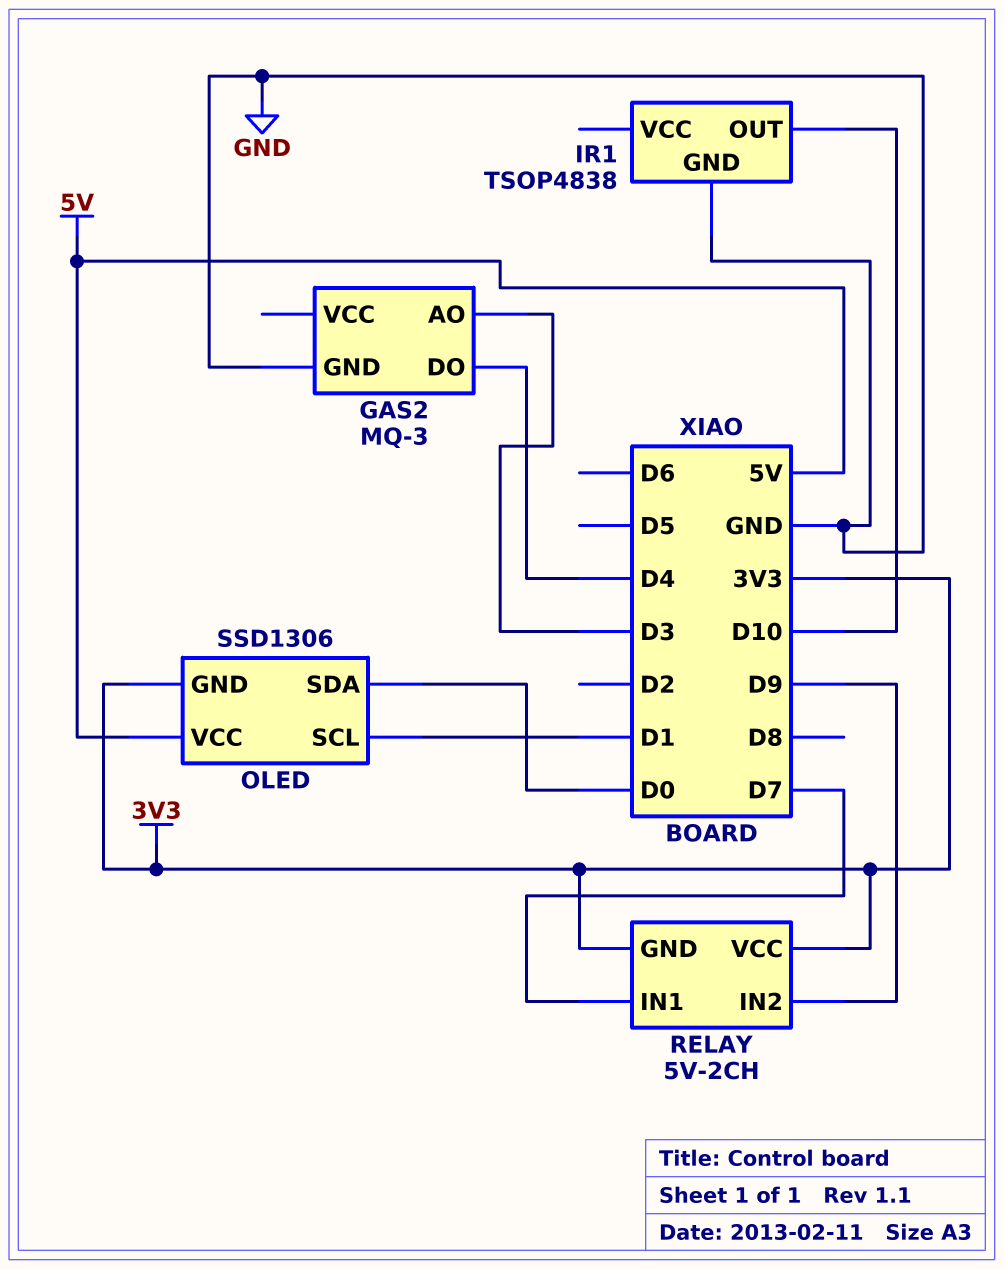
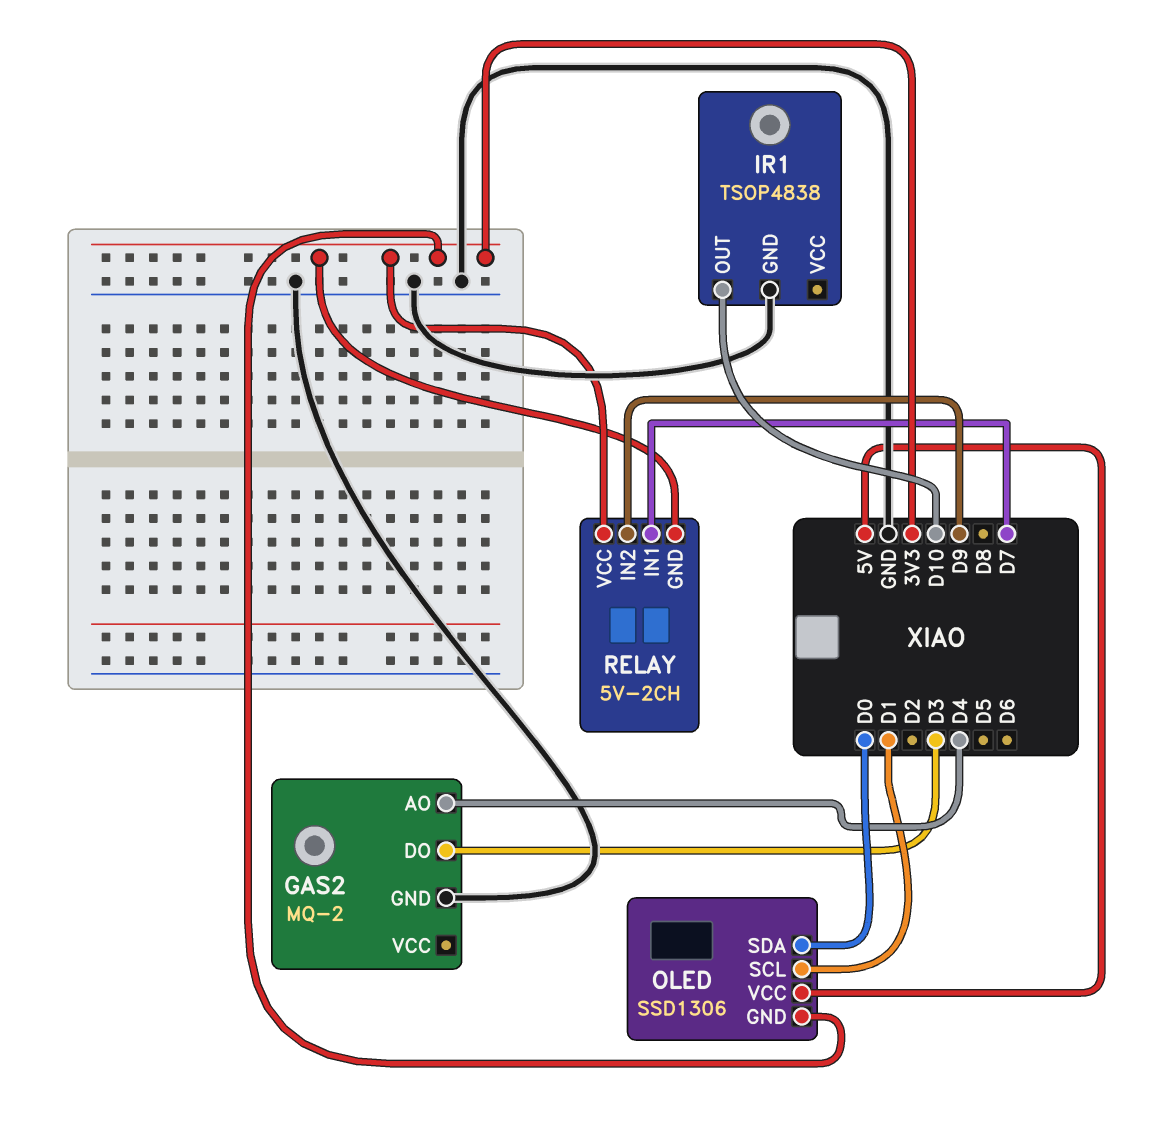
GAS2: MQ-3 -> MQ-2
GAS2 pin AO: D3 -> D4
GAS2 pin DO: D4 -> D3

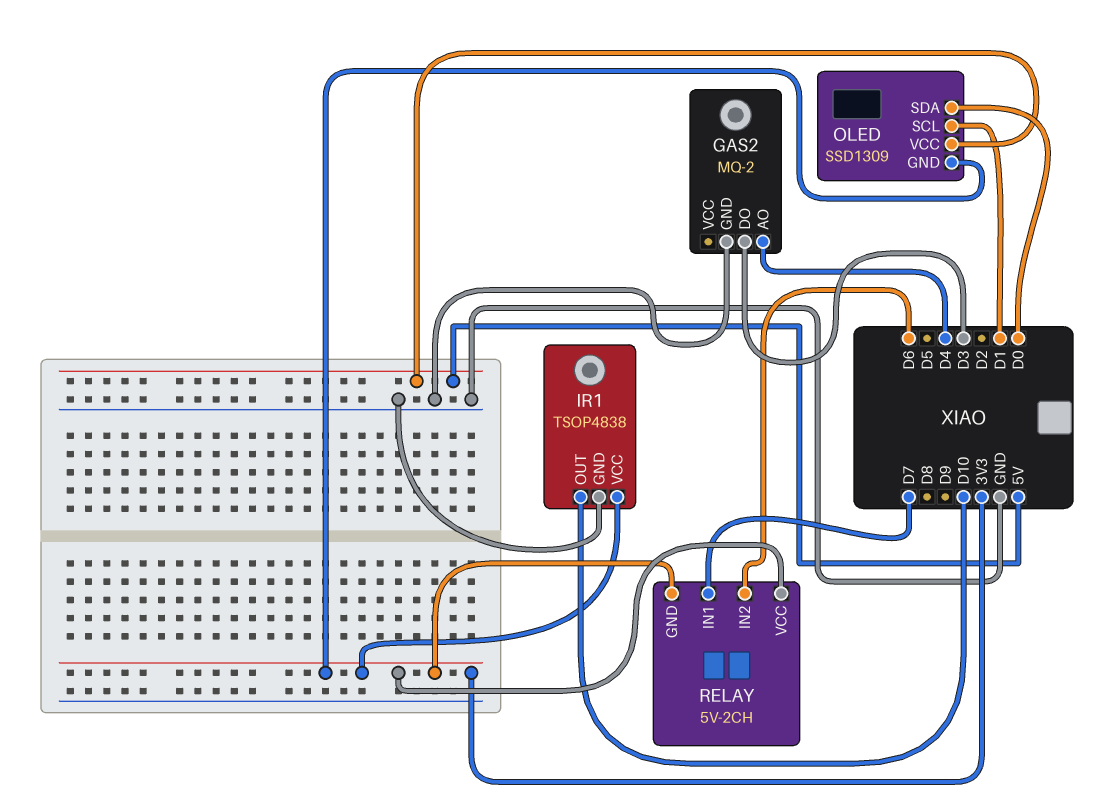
IR1 pin VCC: none -> 3V3
OLED: SSD1306 -> SSD1309
RELAY pin IN2: D9 -> D6

